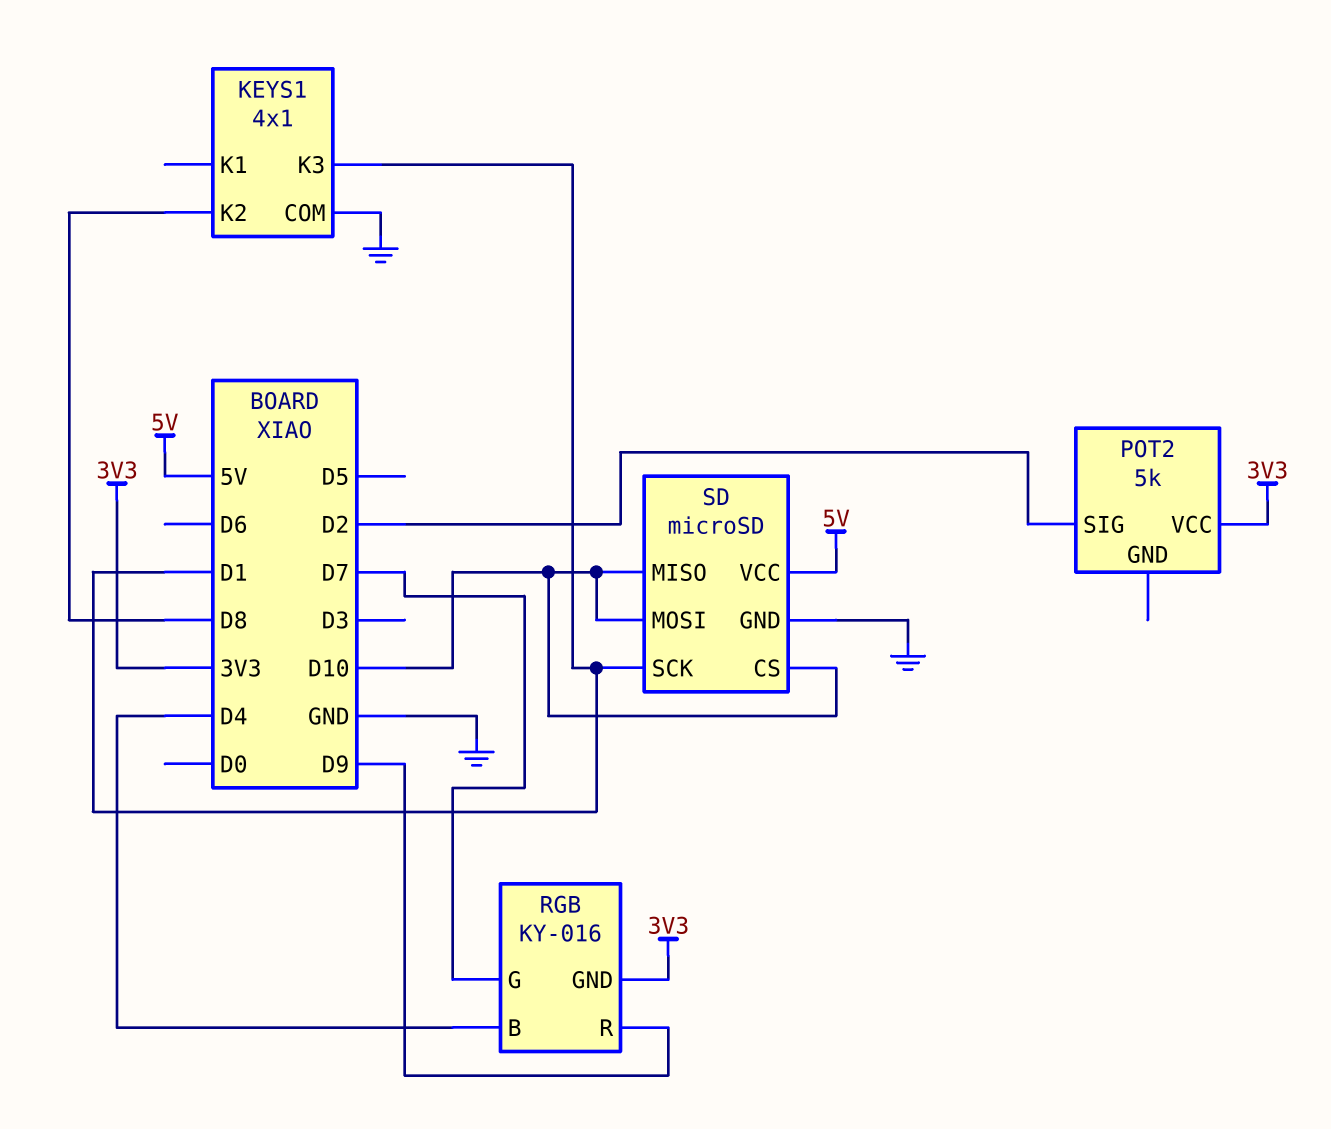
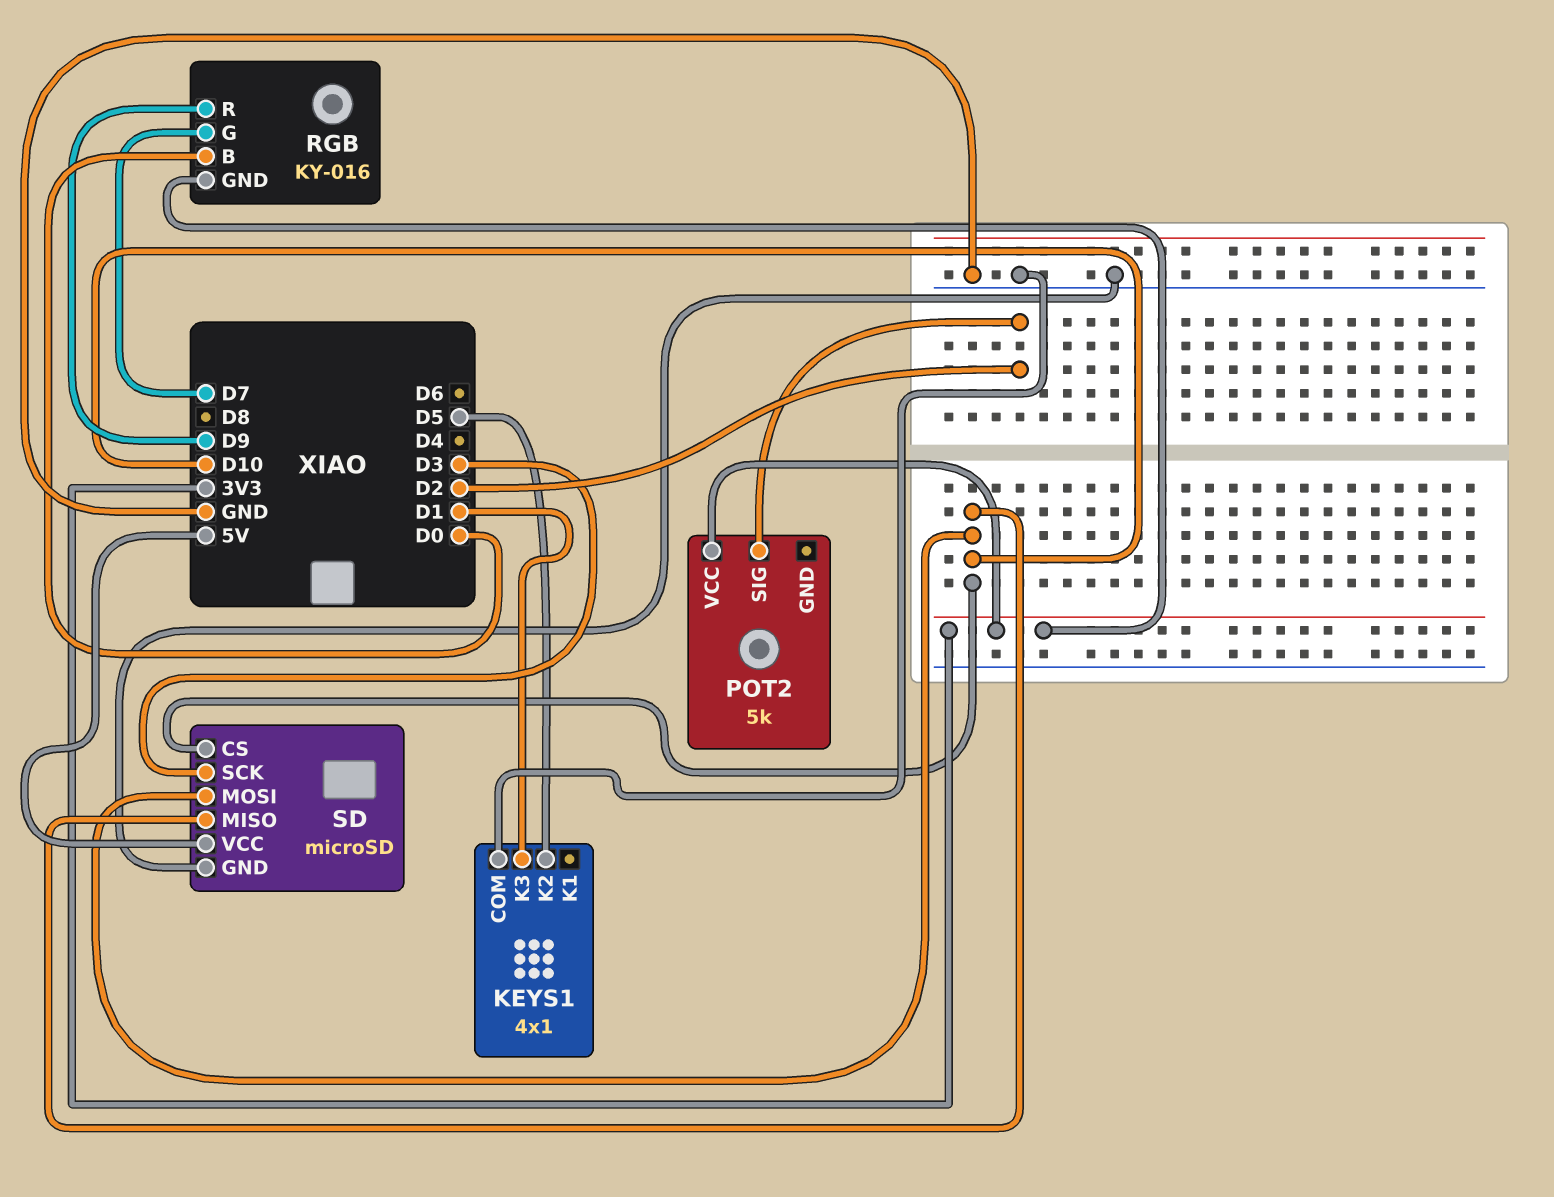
KEYS1 pin K2: D8 -> D5
RGB pin B: D4 -> D0
SD pin SCK: D1 -> D3

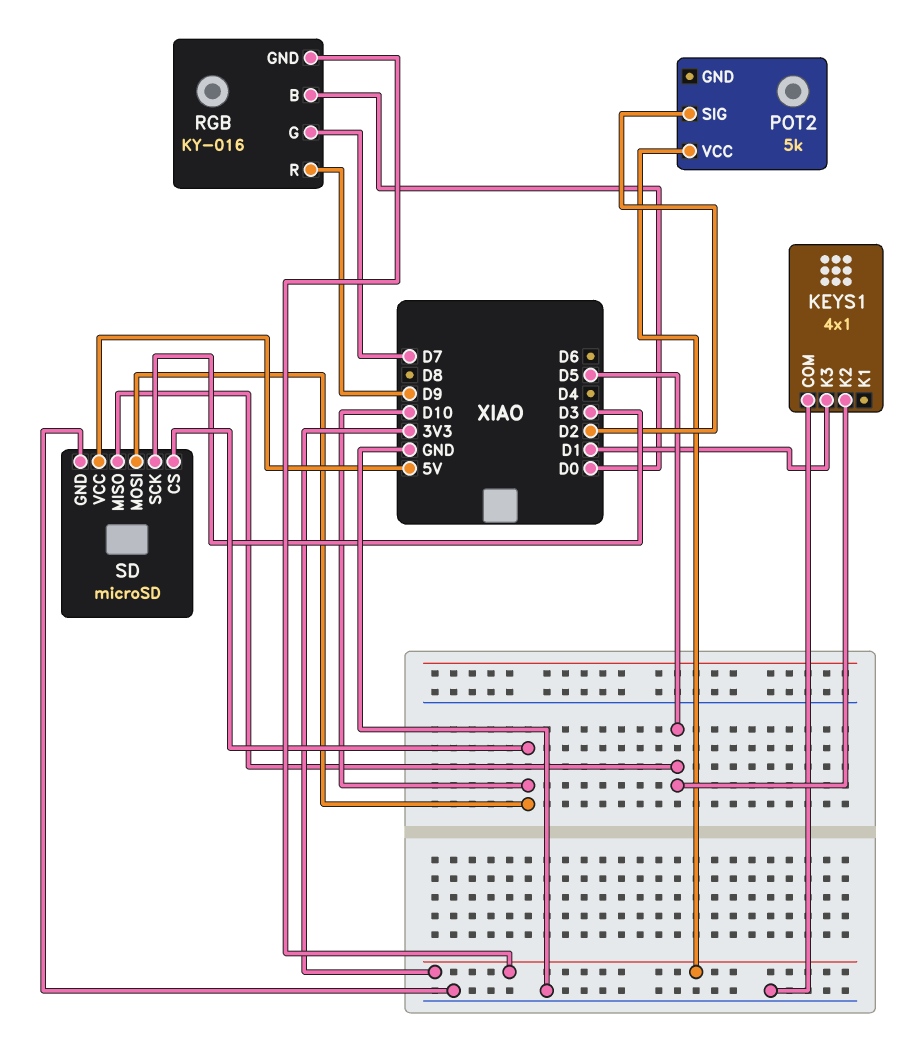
SD pin MISO: D10 -> D5

